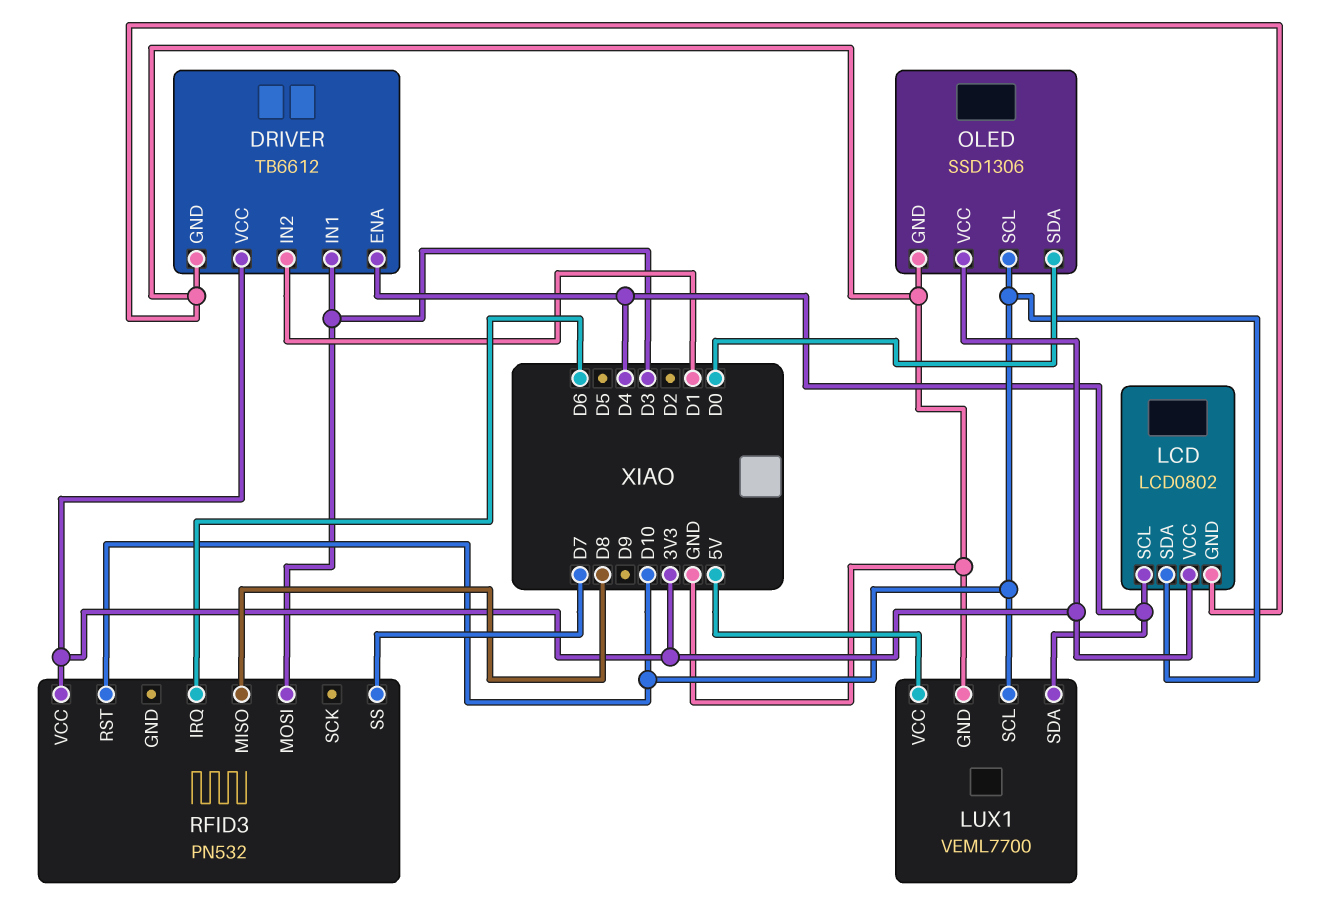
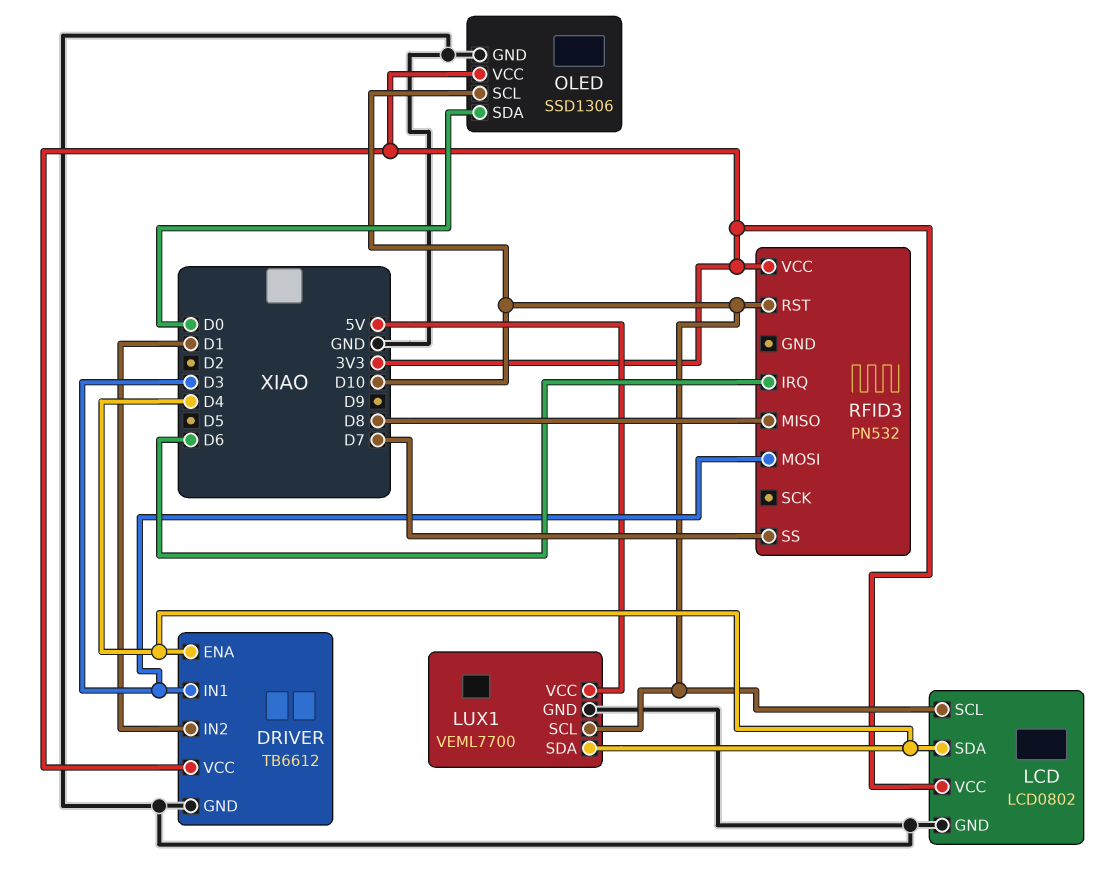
LCD pin SCL: D4 -> D10
LCD pin SDA: D10 -> D4

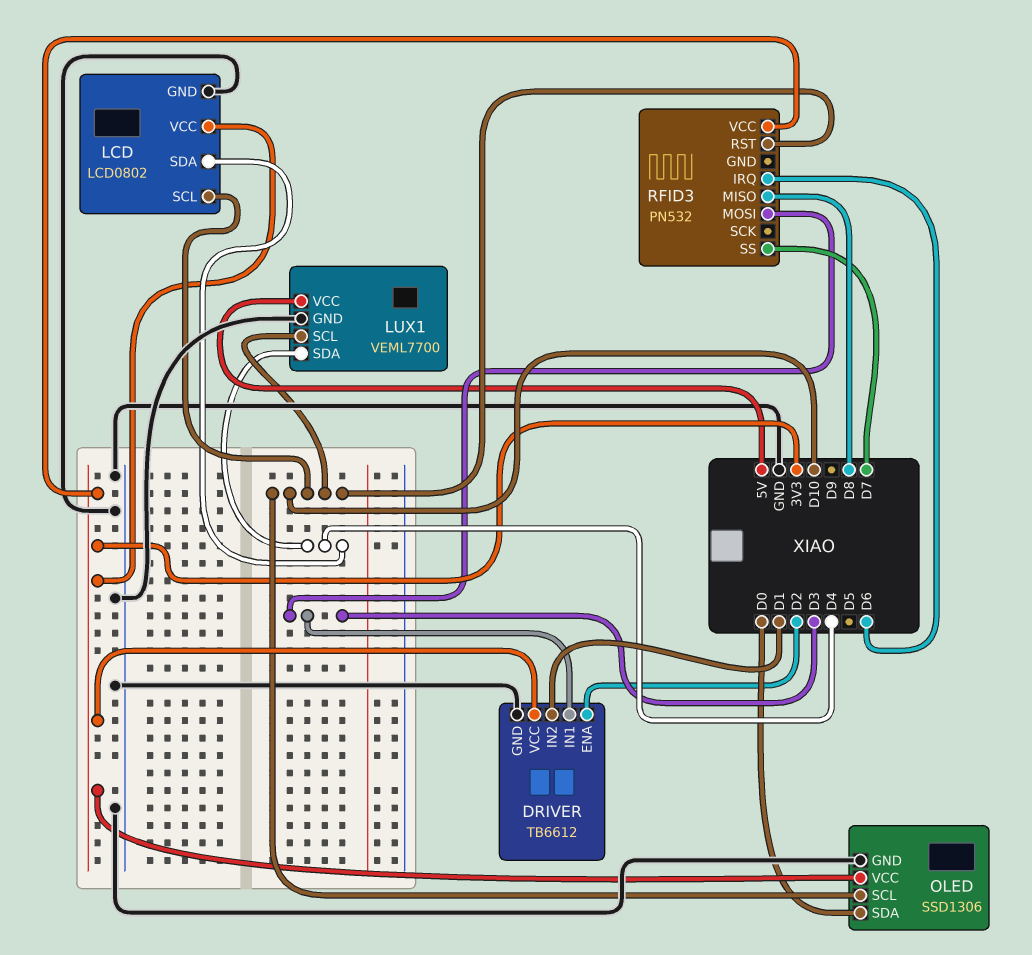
DRIVER pin ENA: D4 -> D2

